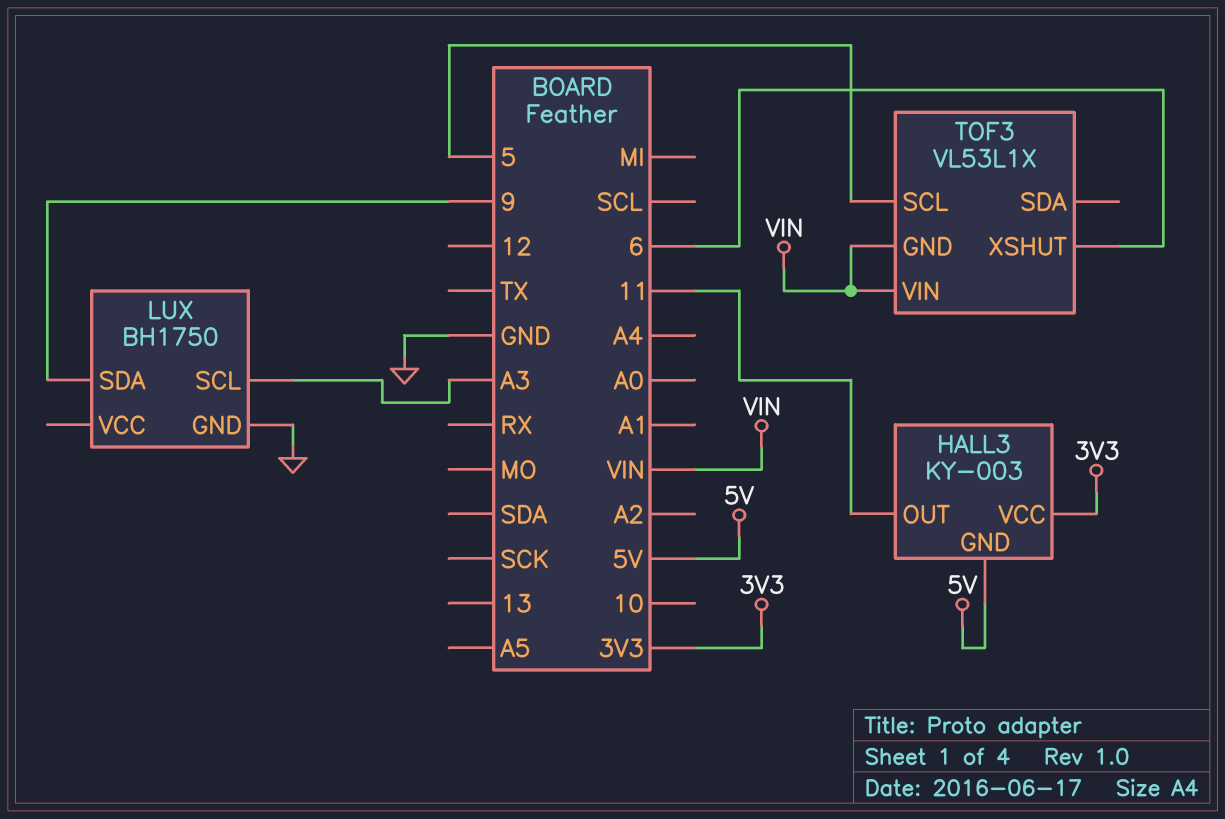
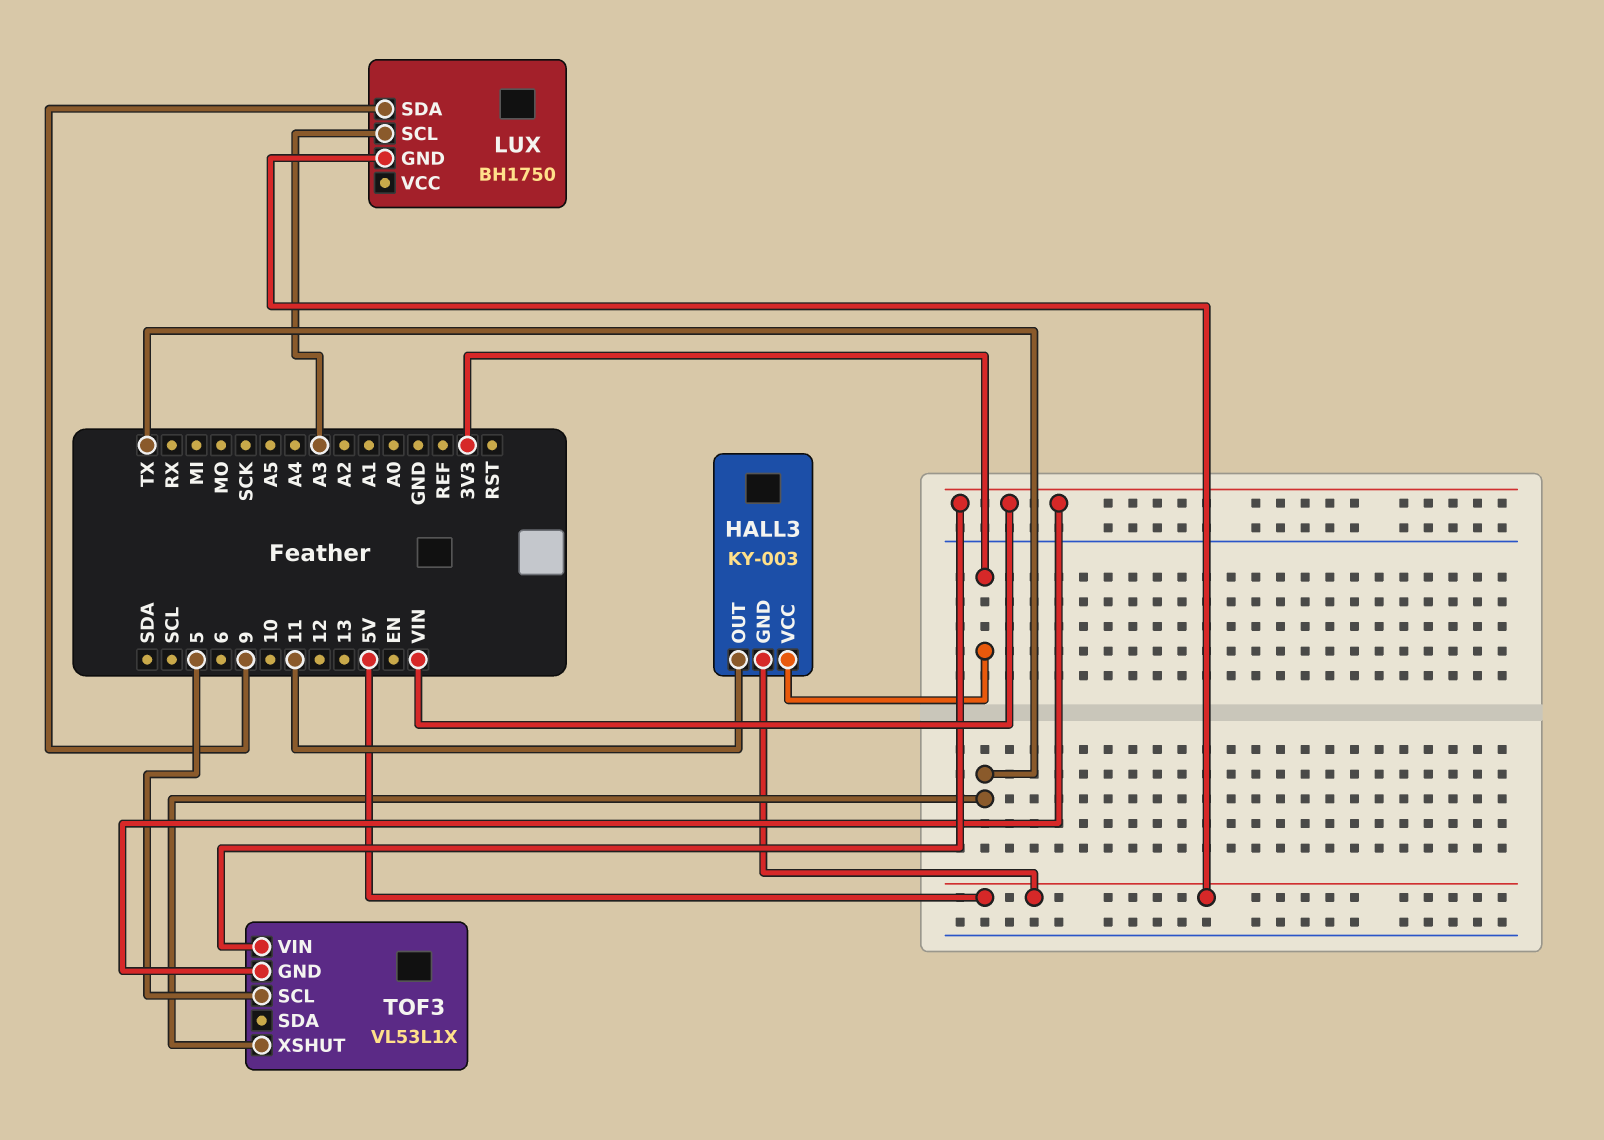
LUX pin GND: GND -> 5V
TOF3 pin XSHUT: 6 -> TX

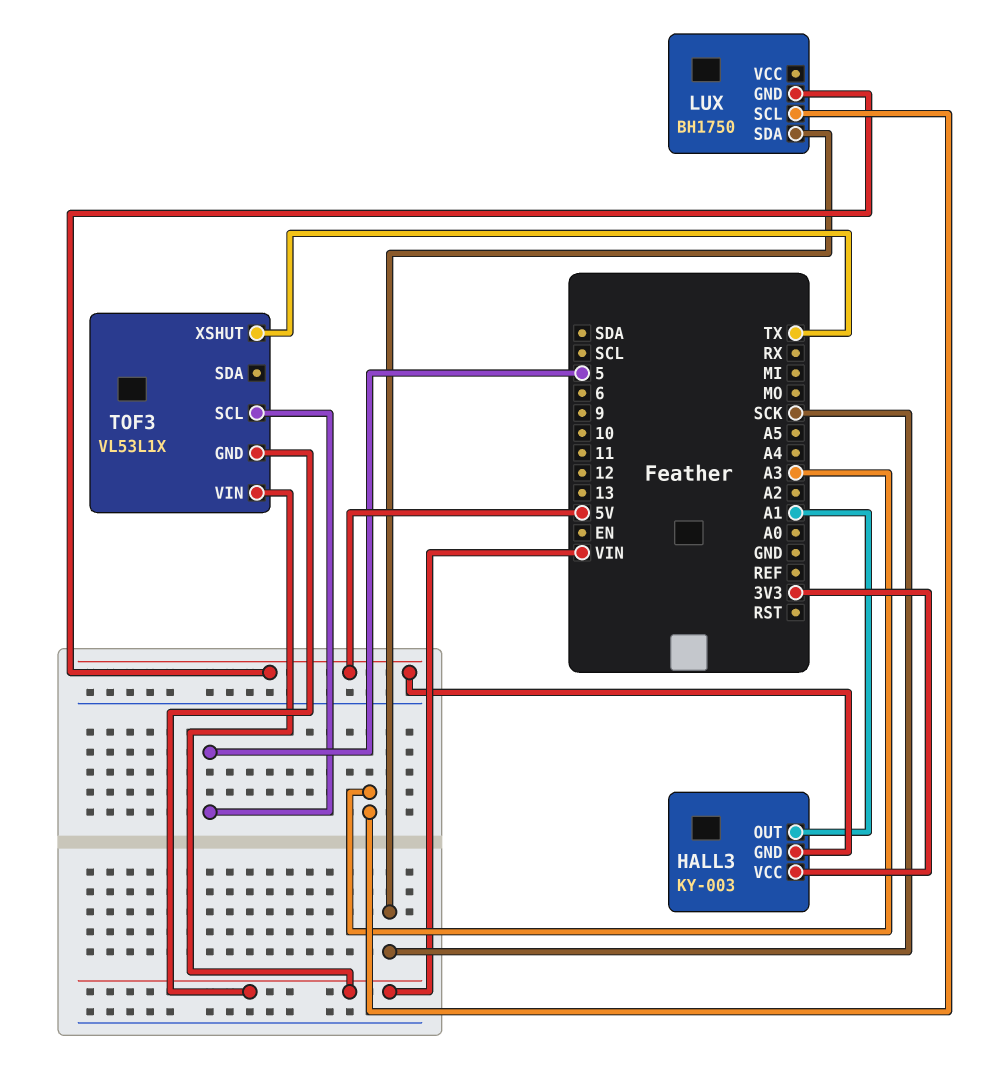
HALL3 pin OUT: 11 -> A1
LUX pin SDA: 9 -> SCK

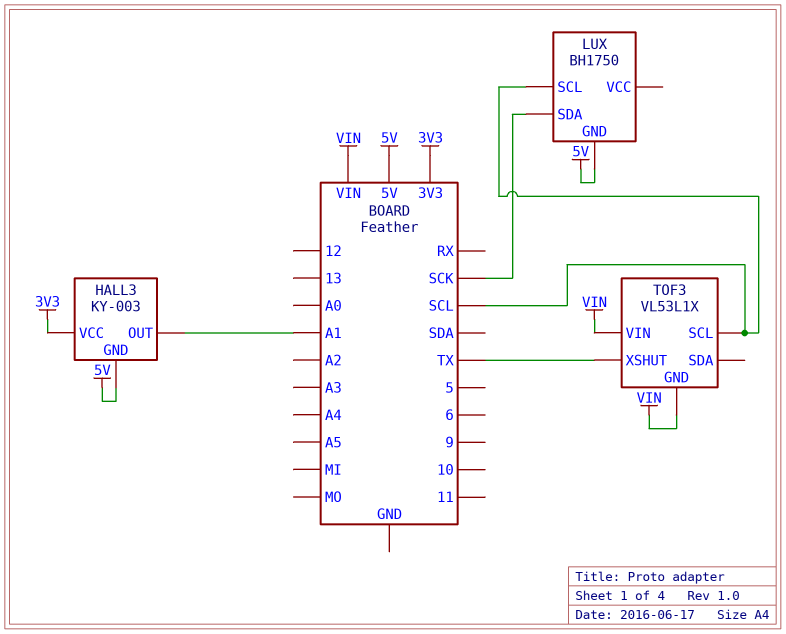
LUX pin SCL: A3 -> SCL
TOF3 pin SCL: 5 -> SCL

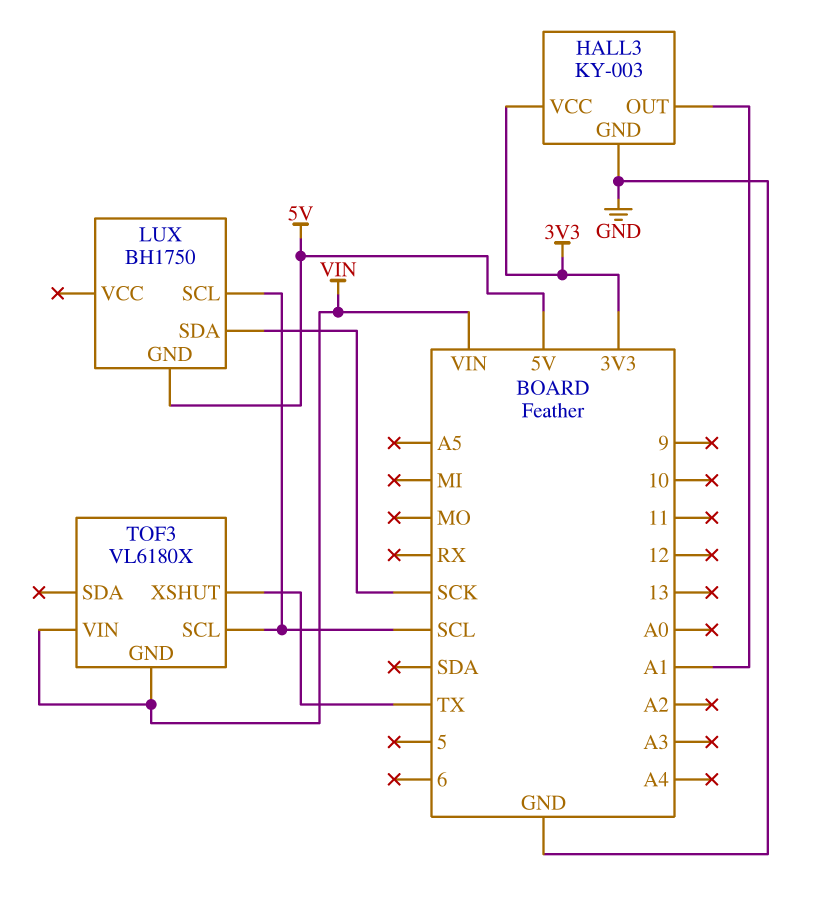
HALL3 pin GND: 5V -> GND
TOF3: VL53L1X -> VL6180X

